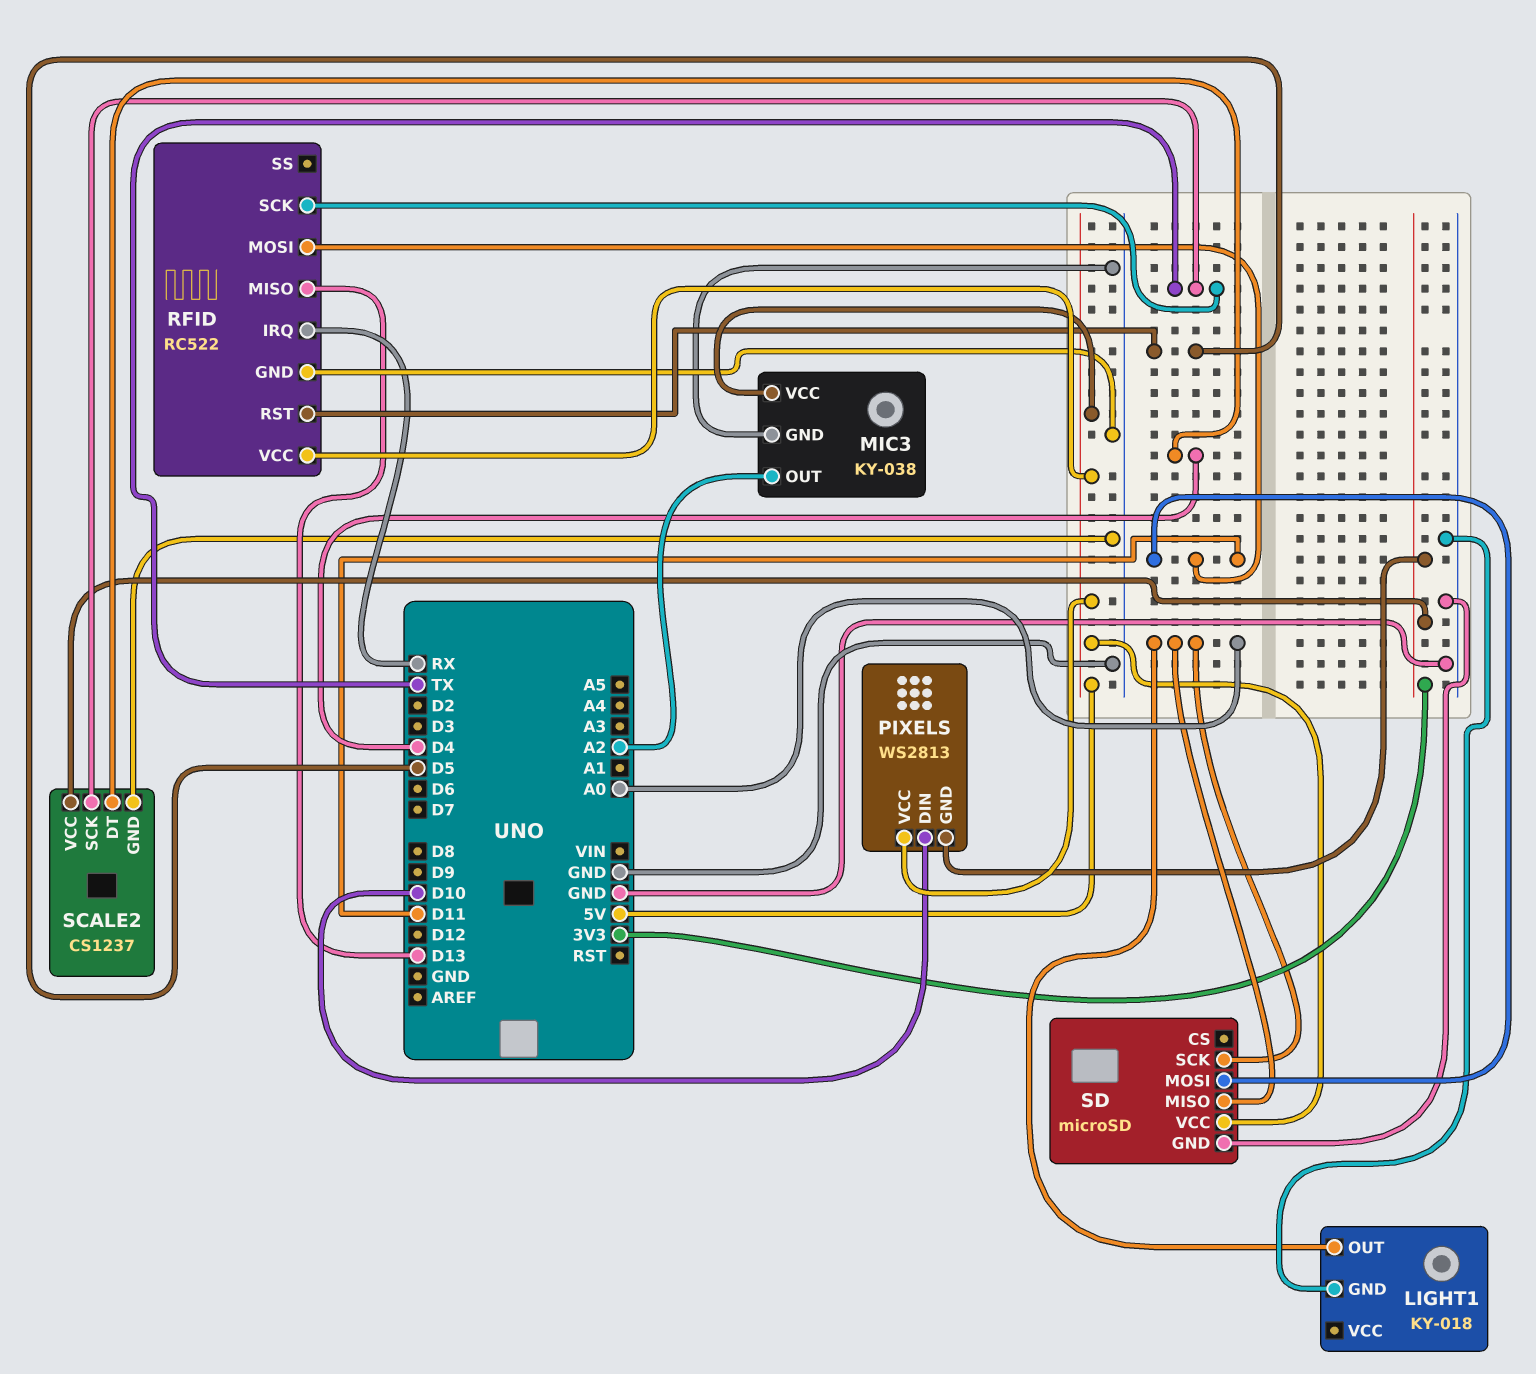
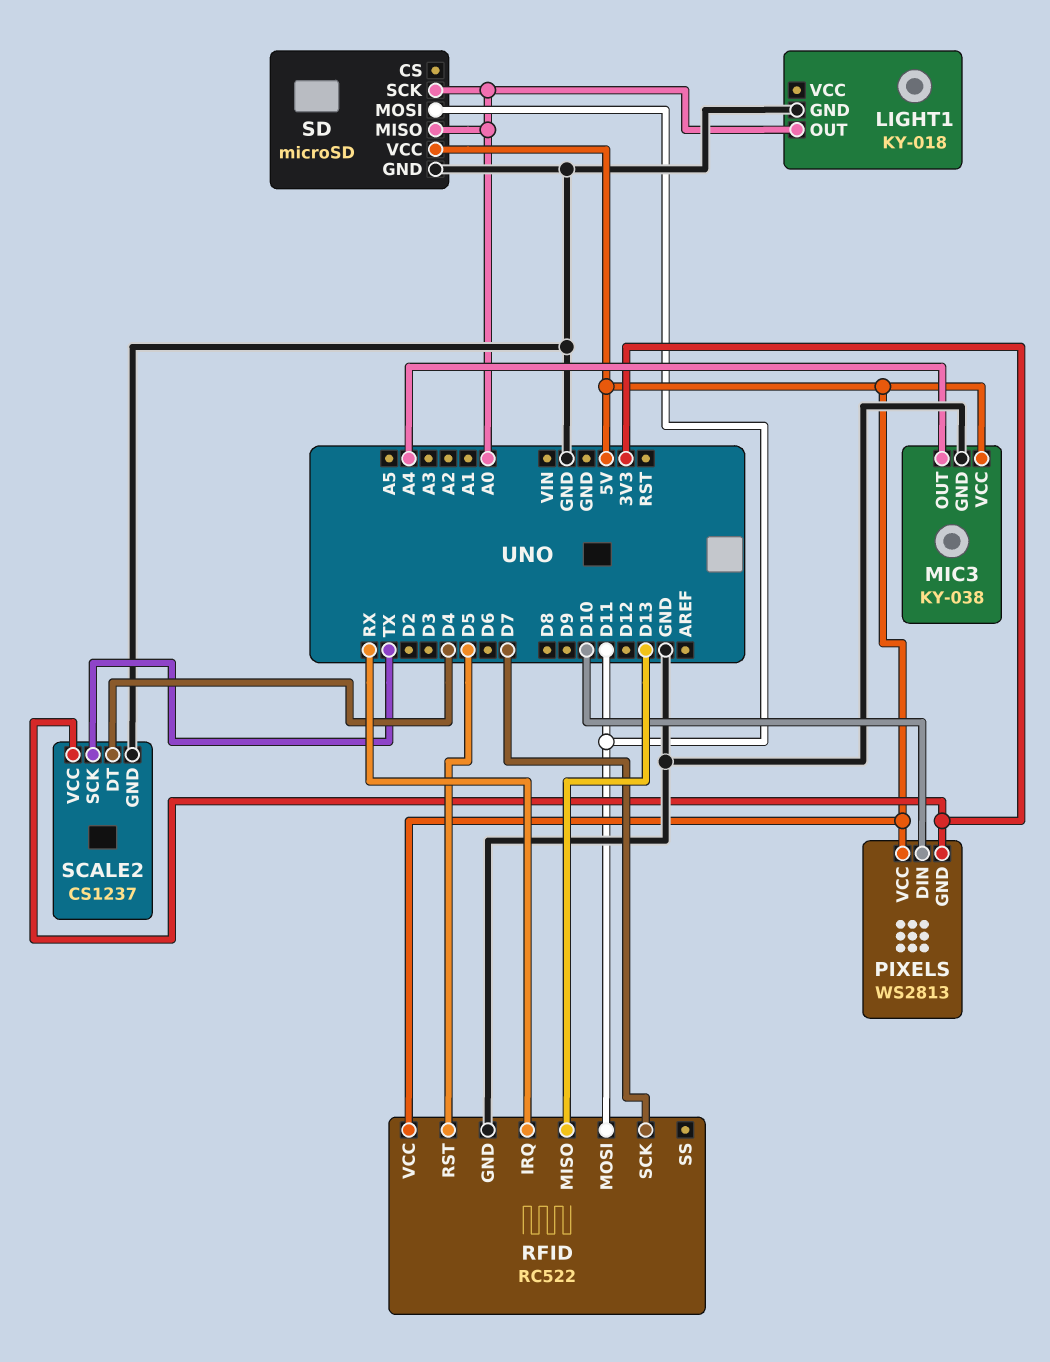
MIC3 pin OUT: A2 -> A4
RFID pin SCK: TX -> D7

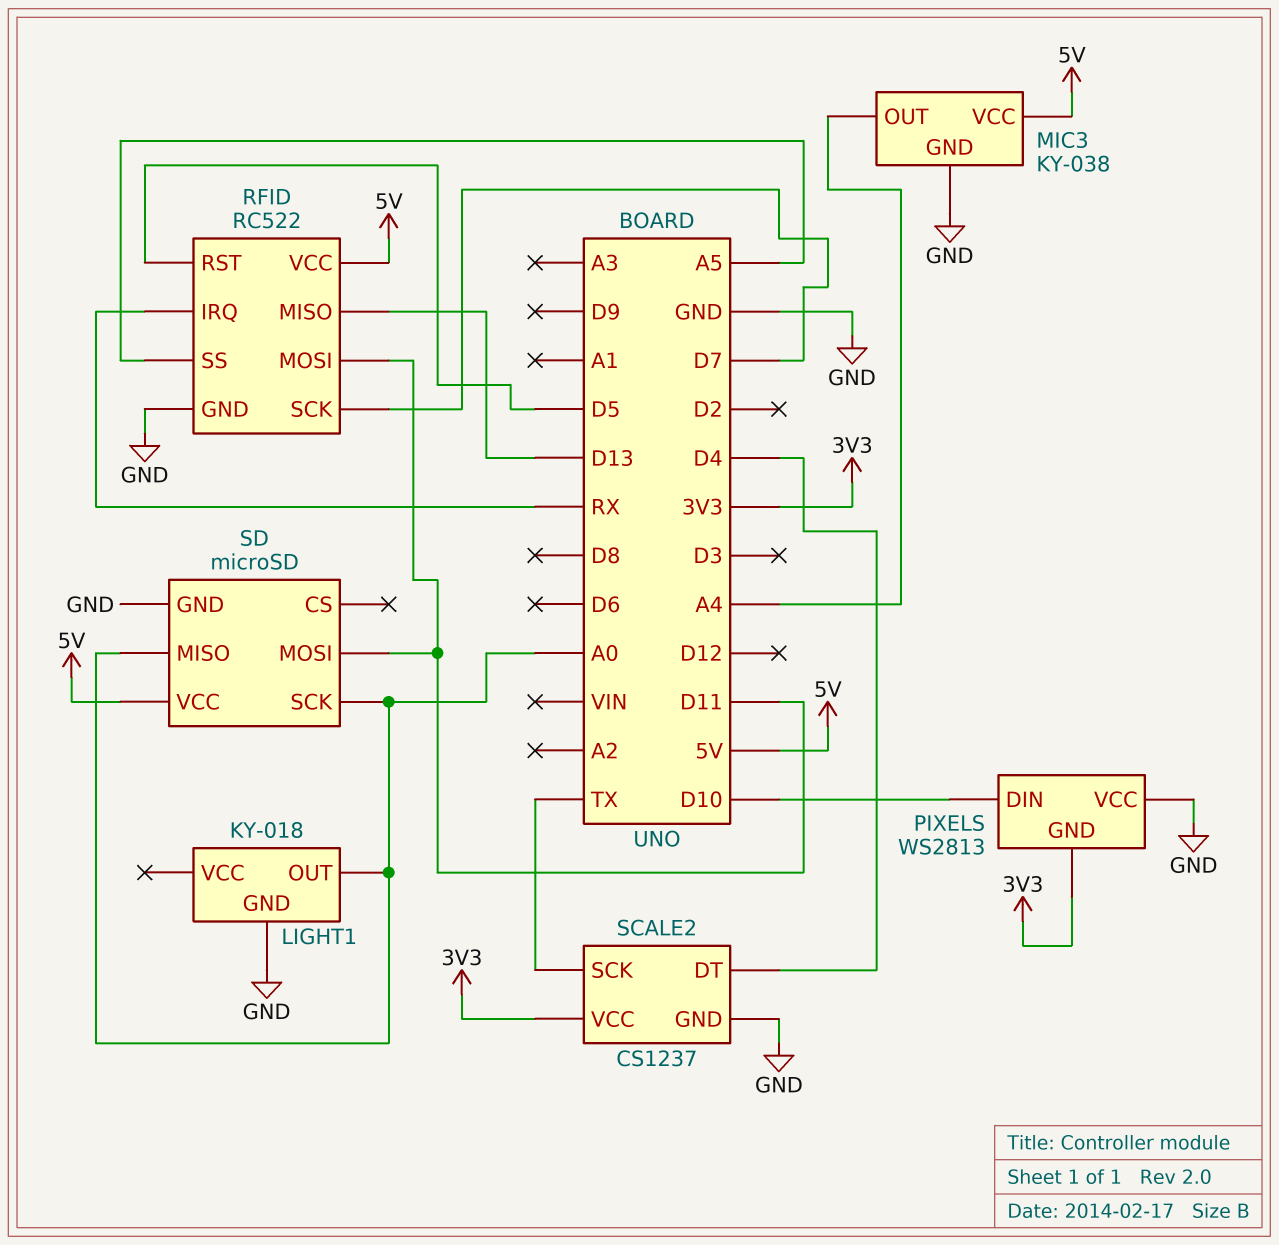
PIXELS pin VCC: 5V -> GND
RFID pin SS: none -> A5

